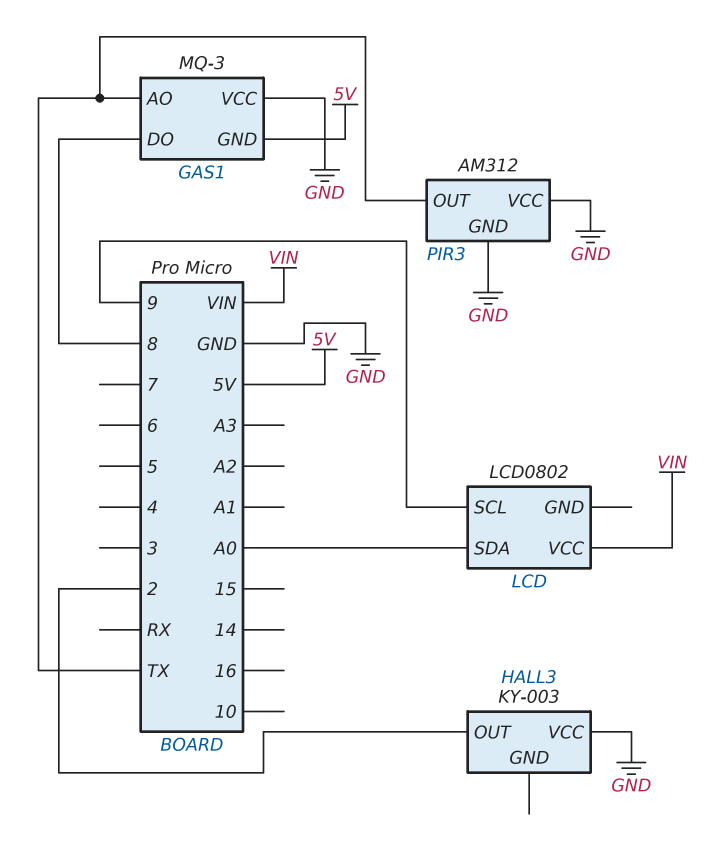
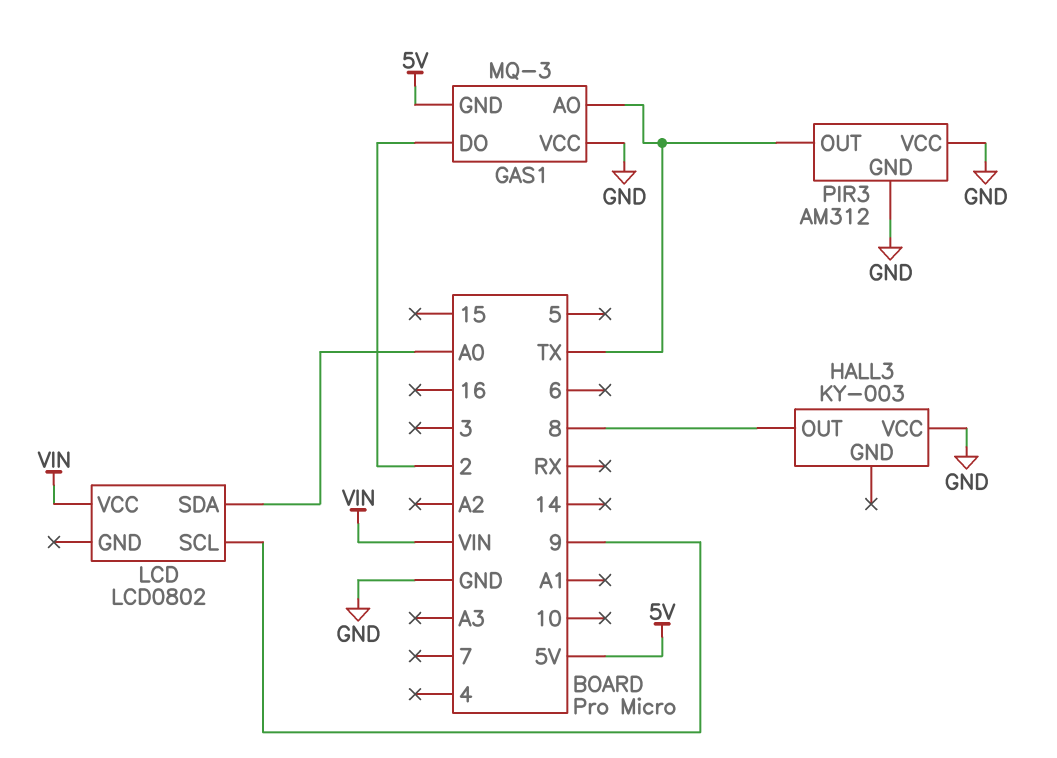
GAS1 pin DO: 8 -> 2
HALL3 pin OUT: 2 -> 8

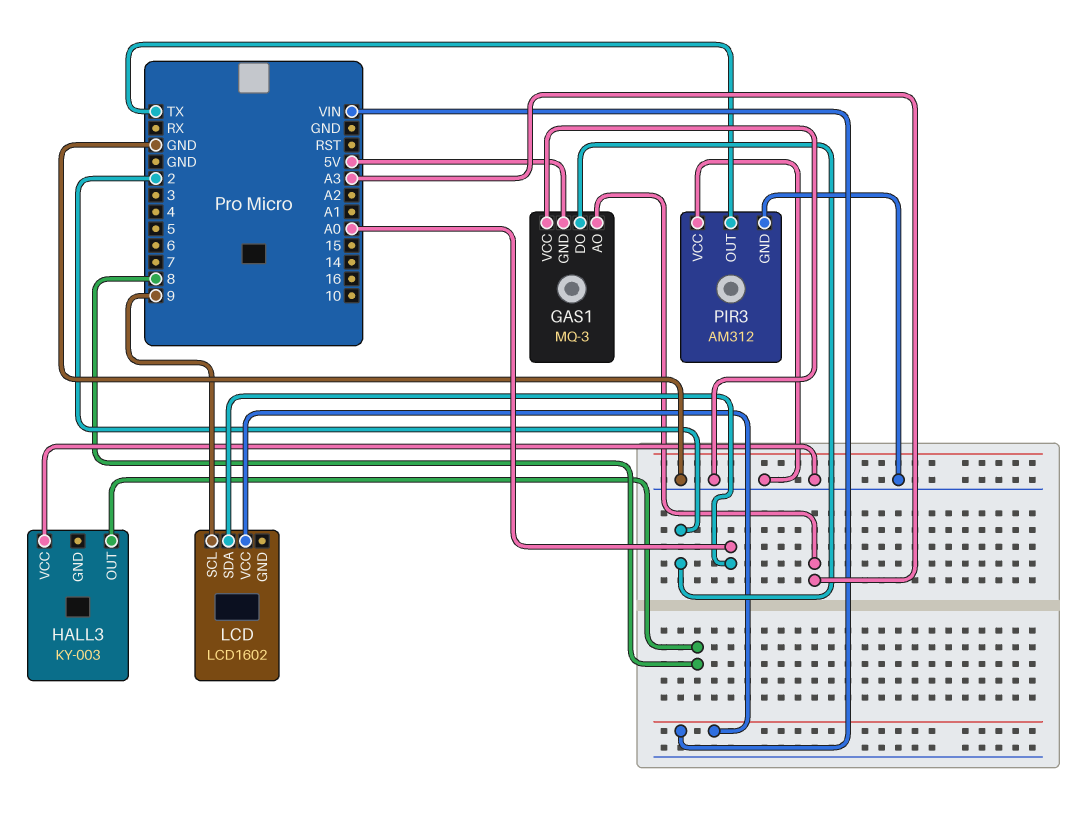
GAS1 pin AO: TX -> A3
LCD: LCD0802 -> LCD1602

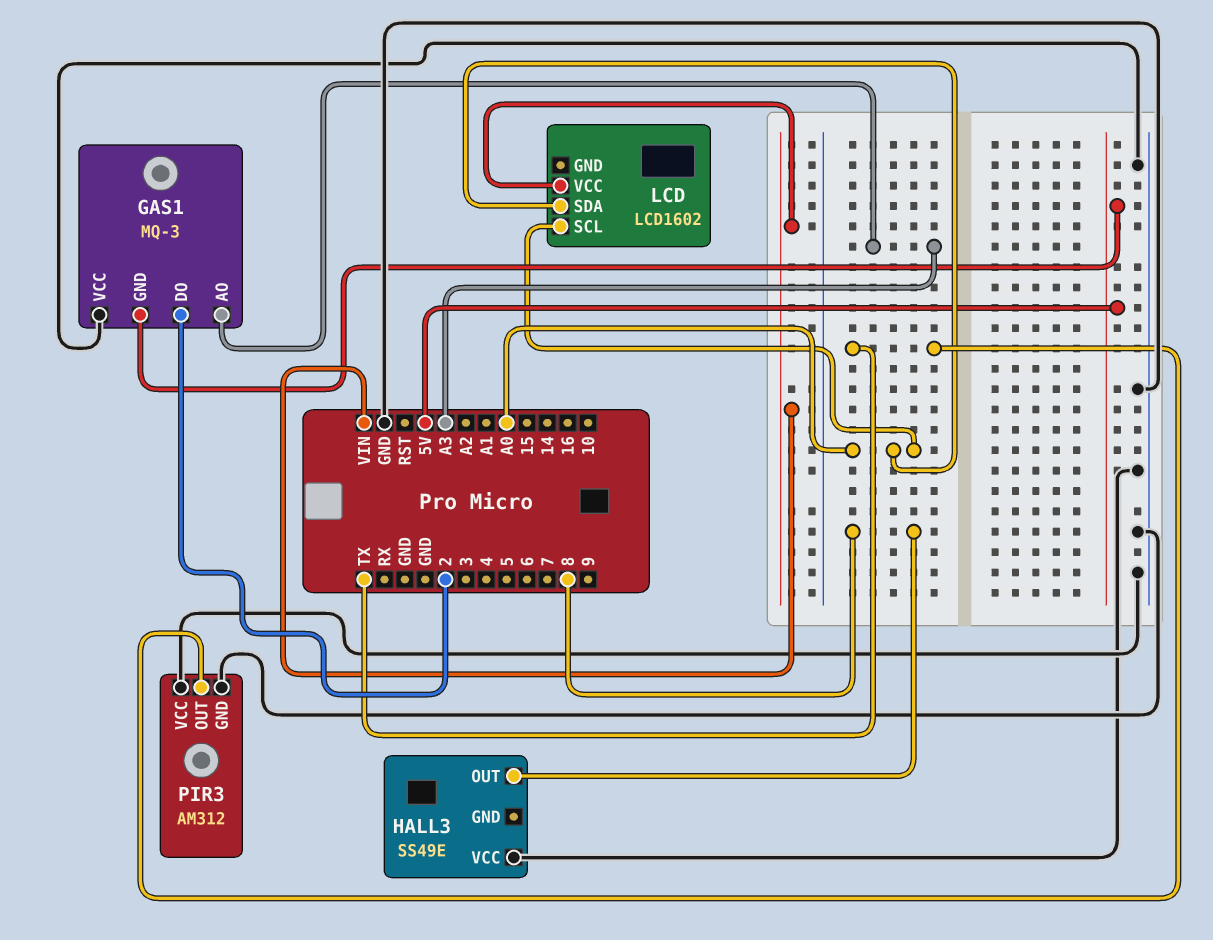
HALL3: KY-003 -> SS49E
LCD pin SCL: 9 -> A0

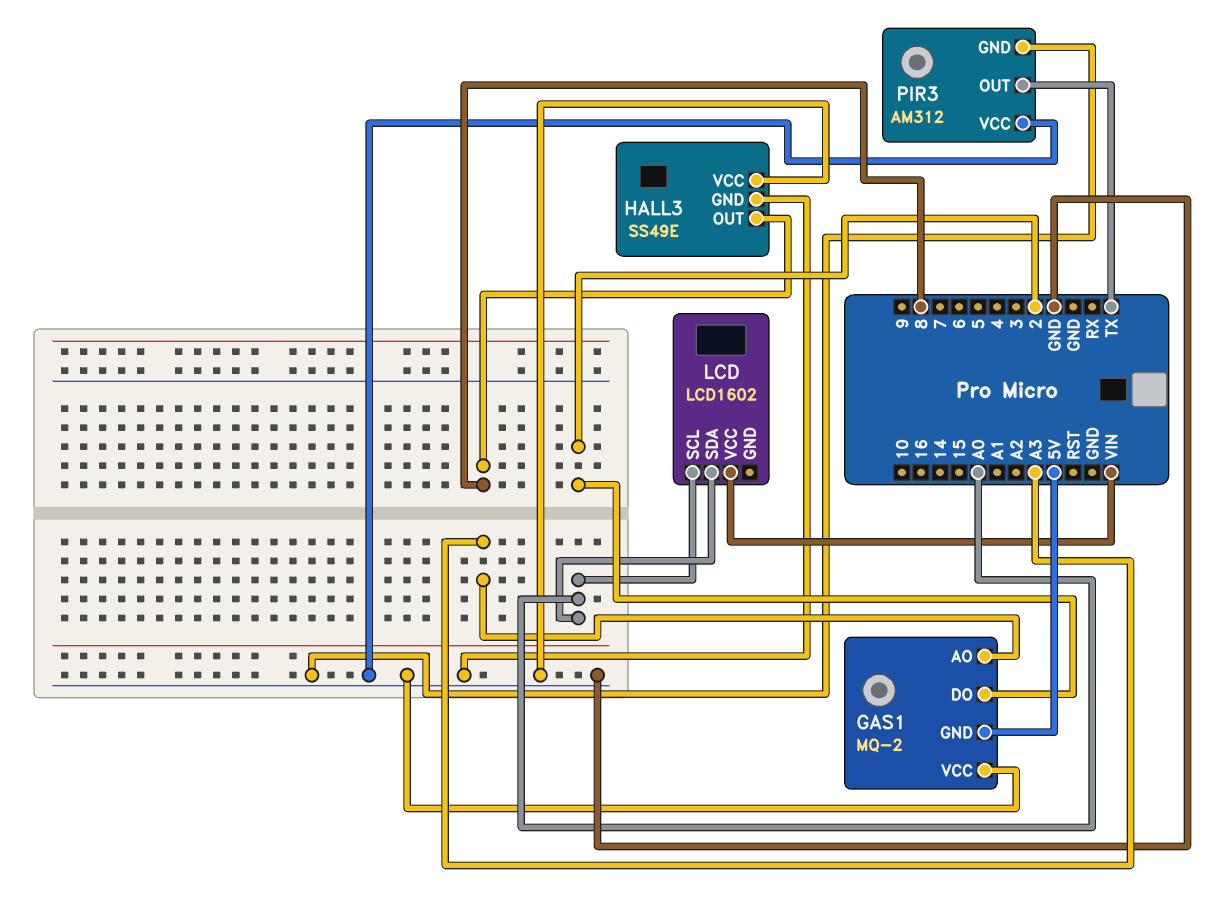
GAS1: MQ-3 -> MQ-2
HALL3 pin GND: none -> GND

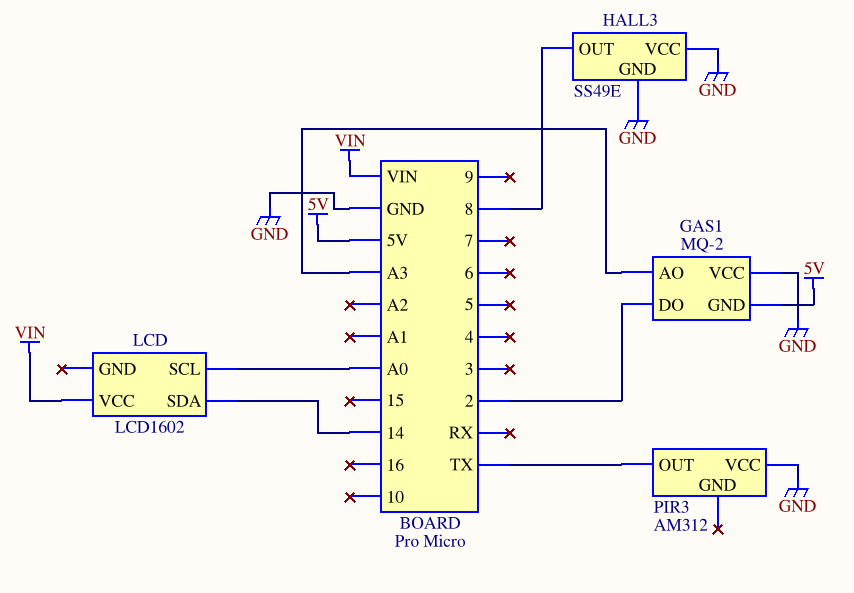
LCD pin SDA: A0 -> 14
PIR3 pin GND: GND -> none

